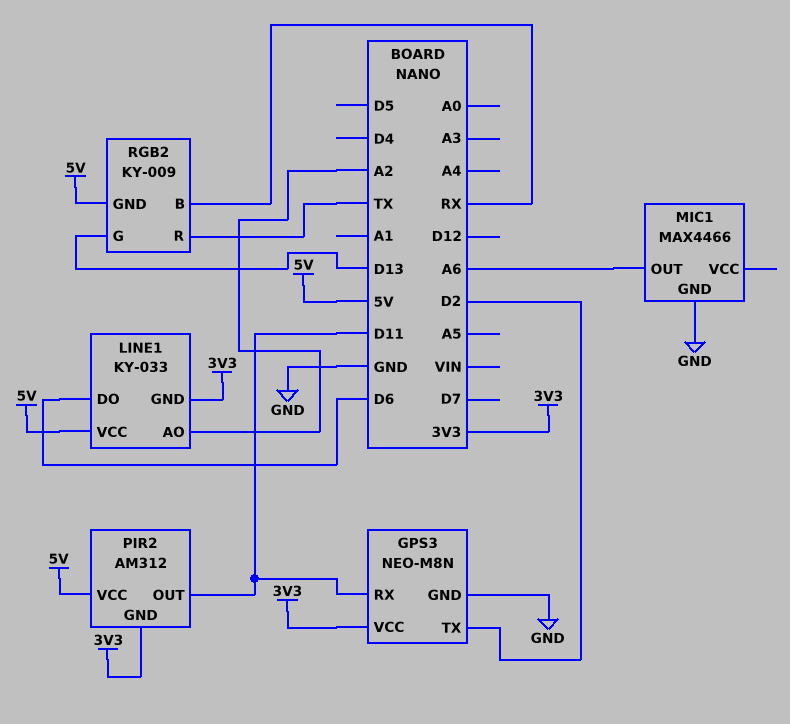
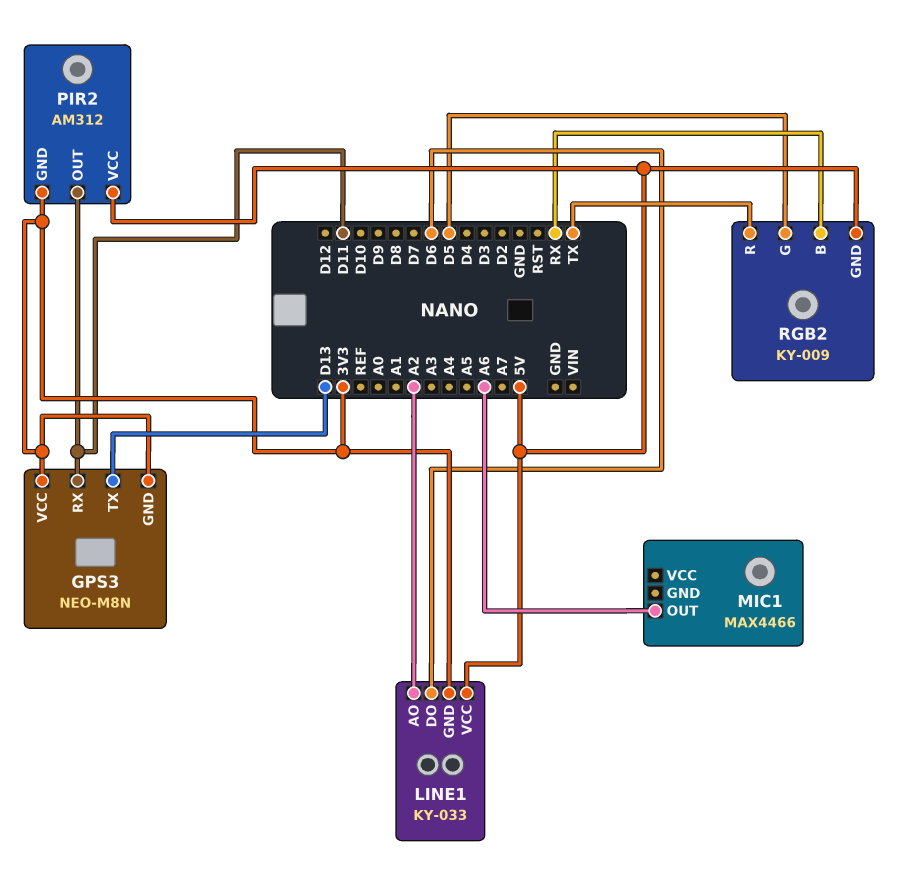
GPS3 pin GND: GND -> 3V3
GPS3 pin TX: D2 -> D13
MIC1 pin GND: GND -> none
RGB2 pin G: D13 -> D5

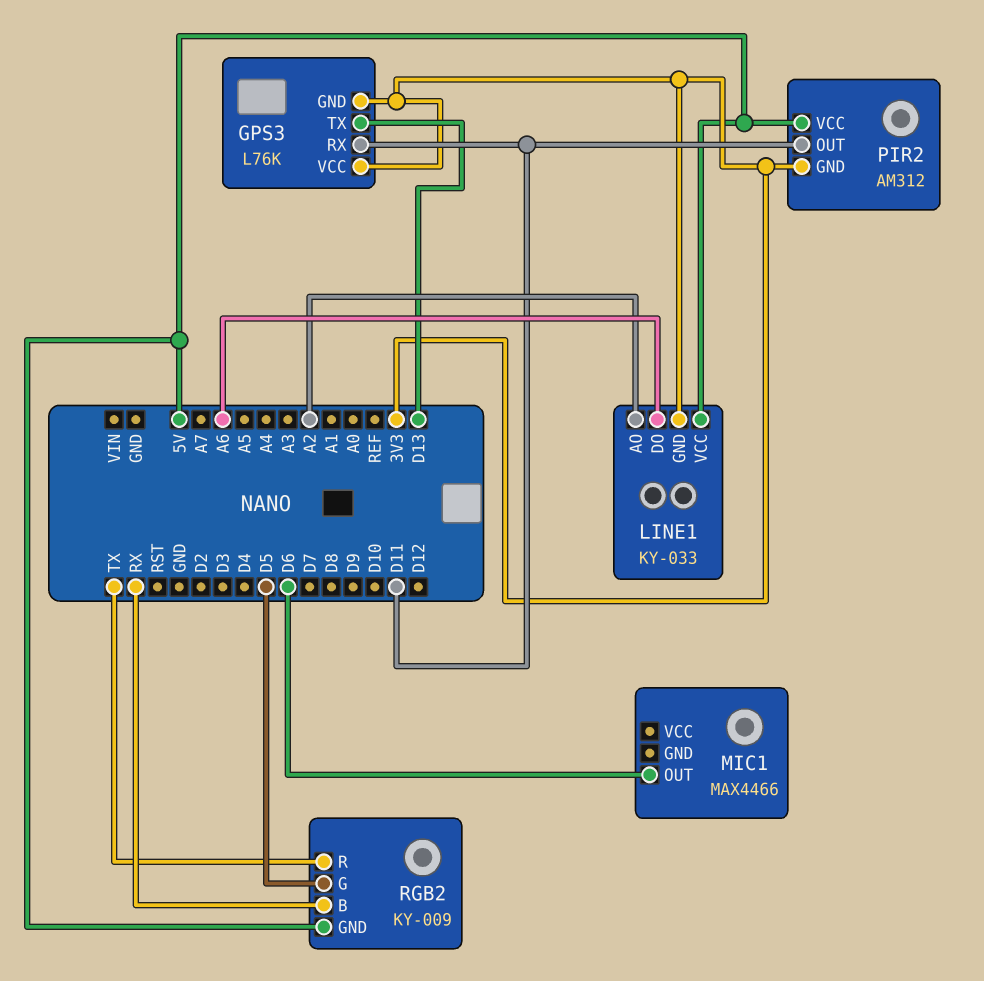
GPS3: NEO-M8N -> L76K
LINE1 pin DO: D6 -> A6
MIC1 pin OUT: A6 -> D6

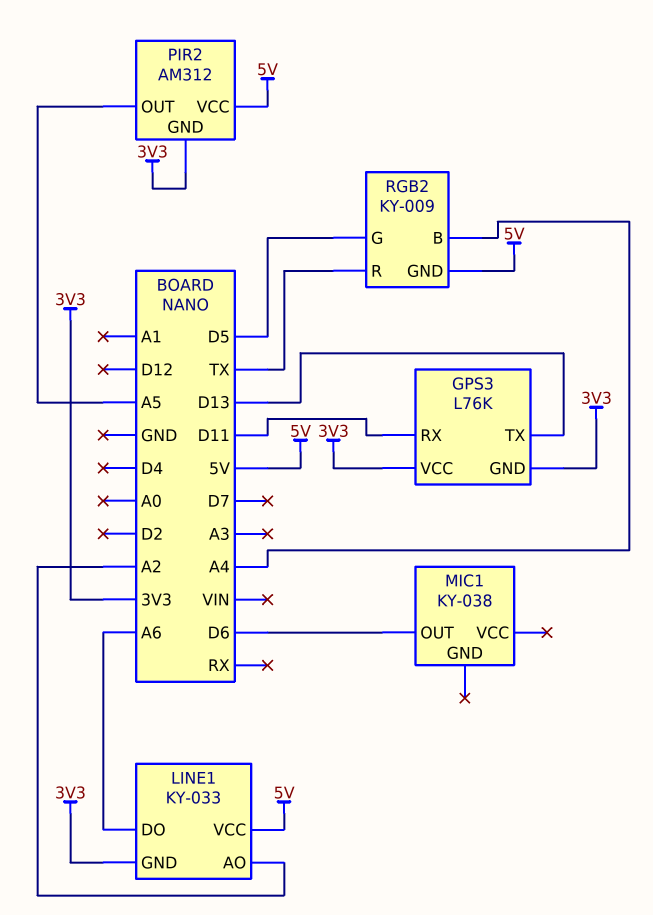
MIC1: MAX4466 -> KY-038
PIR2 pin OUT: D11 -> A5
RGB2 pin B: RX -> A4

